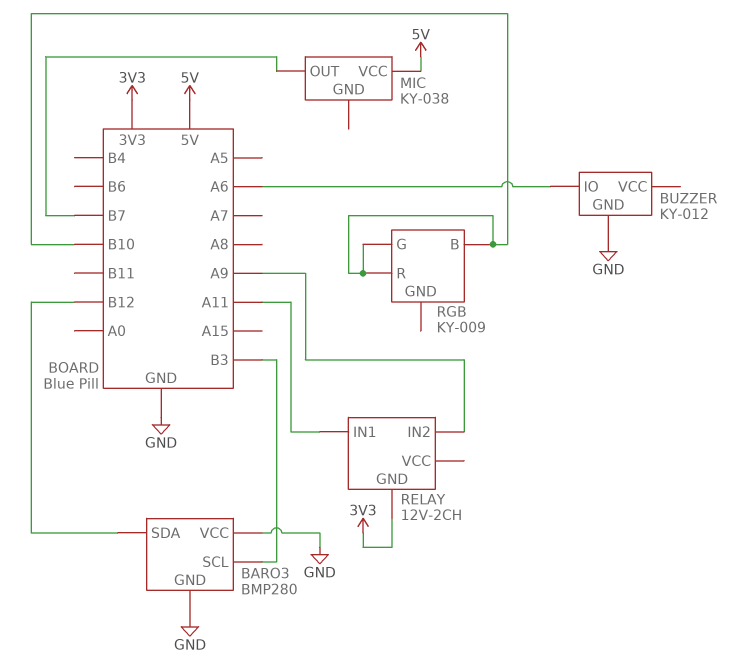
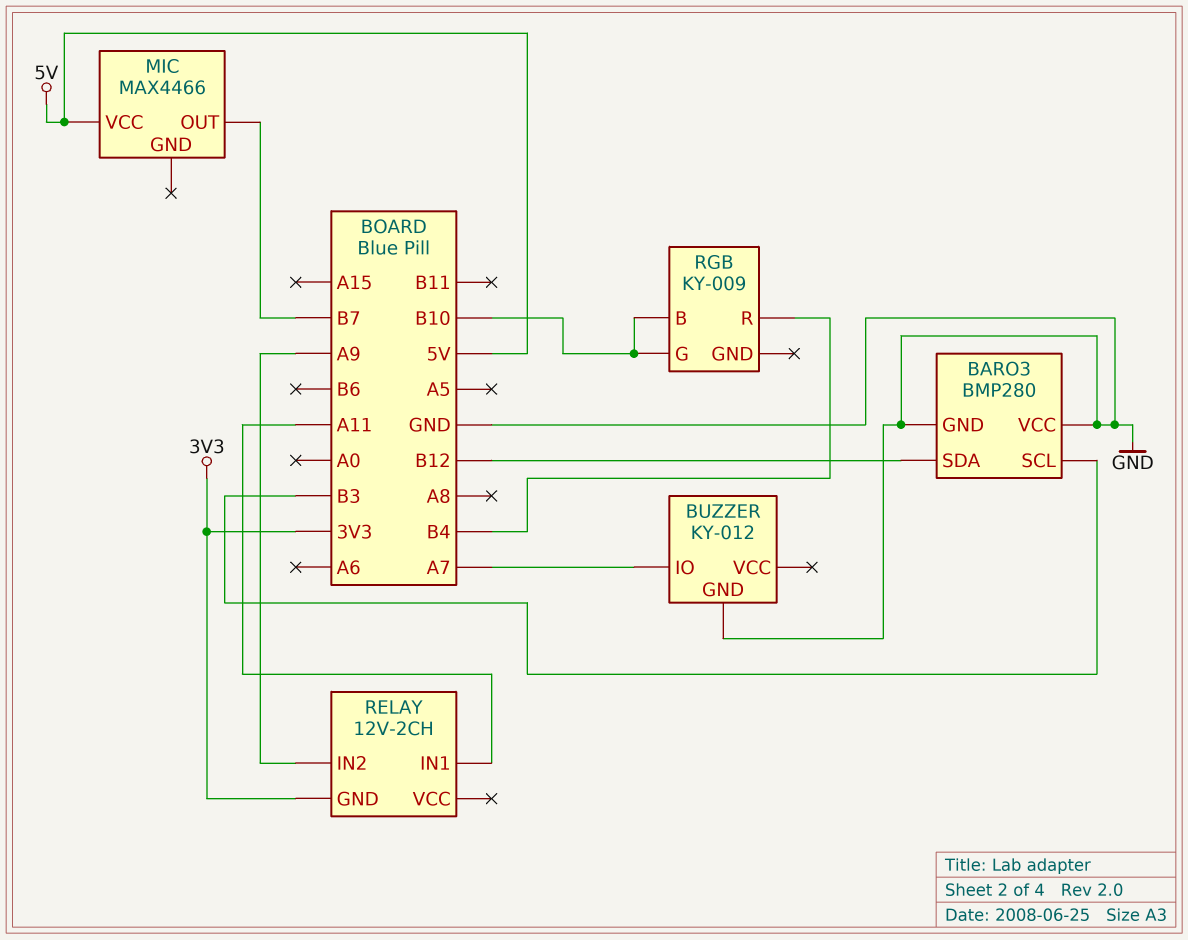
BUZZER pin IO: A6 -> A7
MIC: KY-038 -> MAX4466
RGB pin R: B10 -> B4

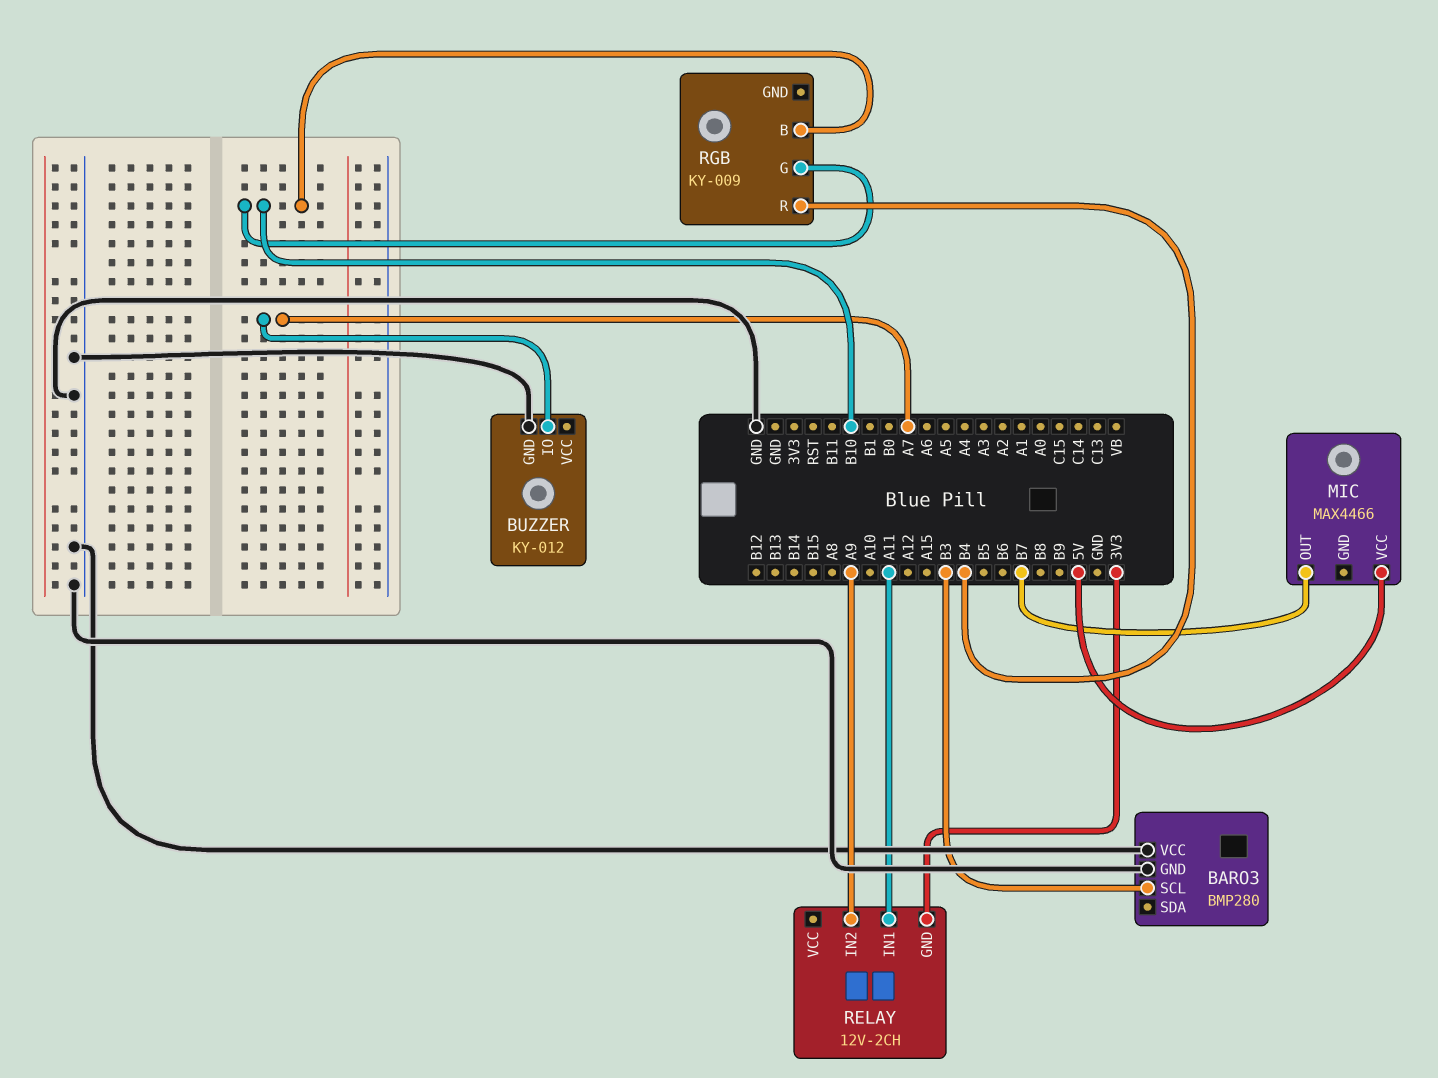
BARO3 pin SDA: B12 -> none

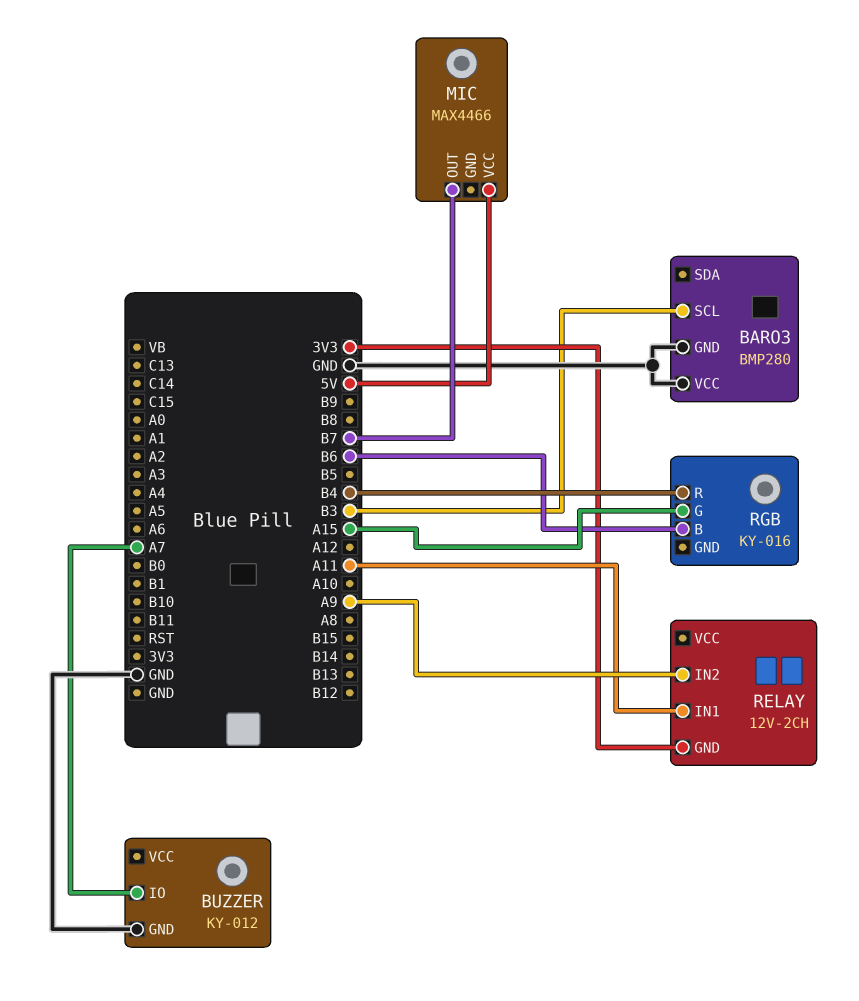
RGB: KY-009 -> KY-016
RGB pin B: B10 -> B6
RGB pin G: B10 -> A15

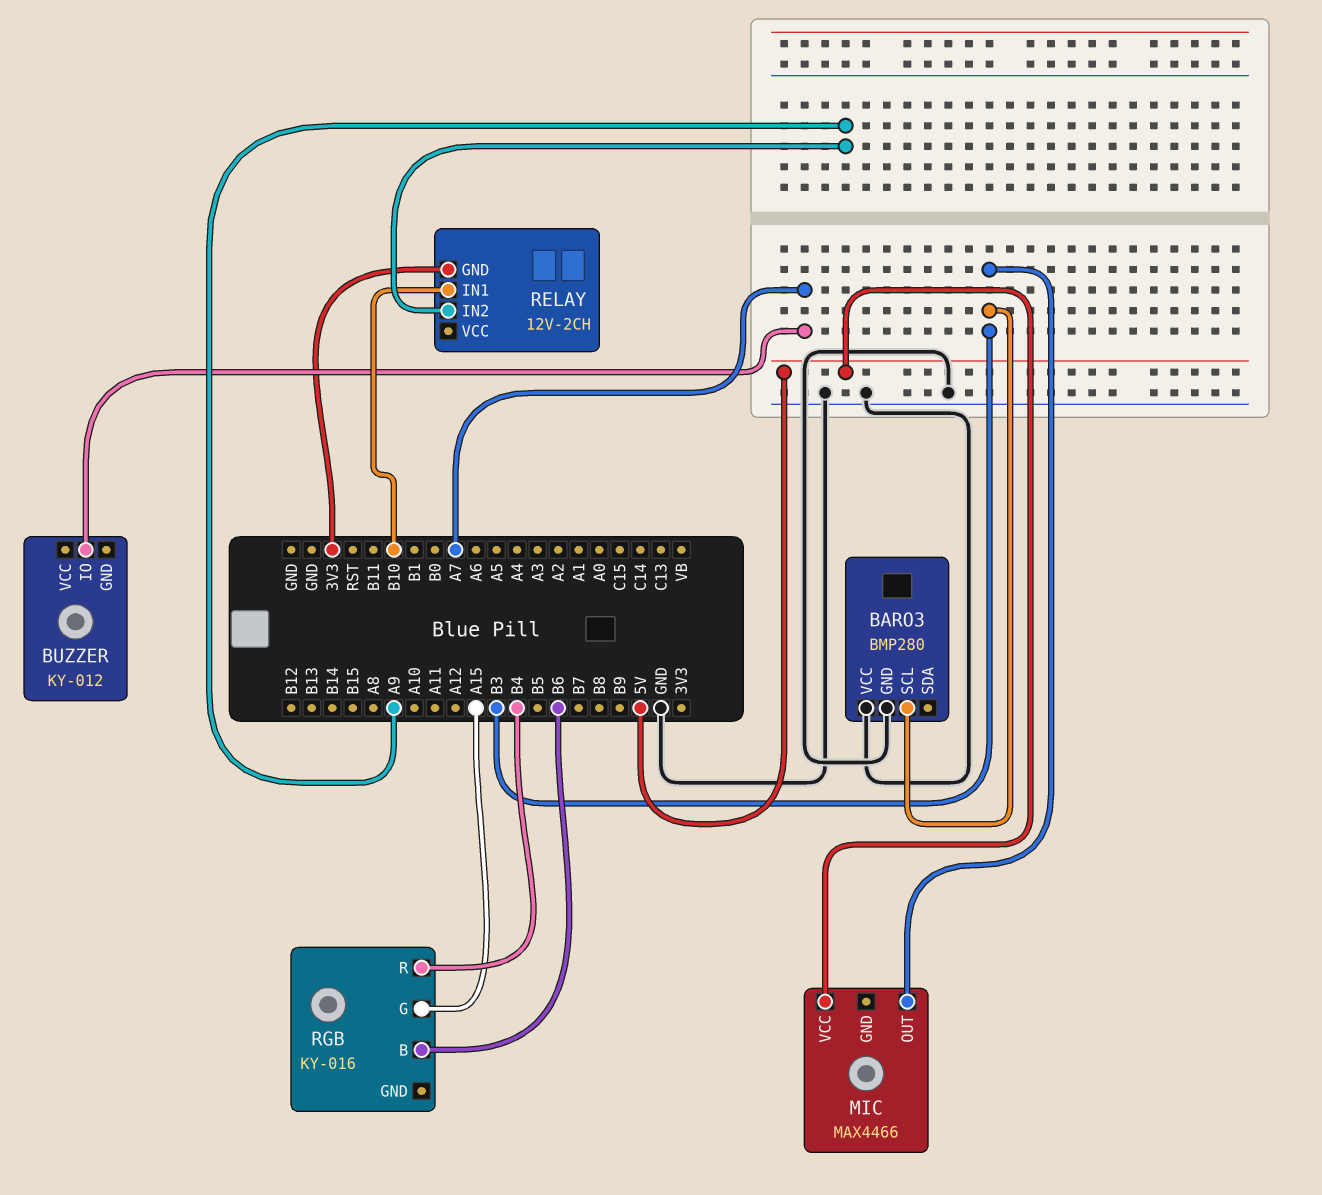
BUZZER pin GND: GND -> none
MIC pin OUT: B7 -> B3
RELAY pin IN1: A11 -> B10

